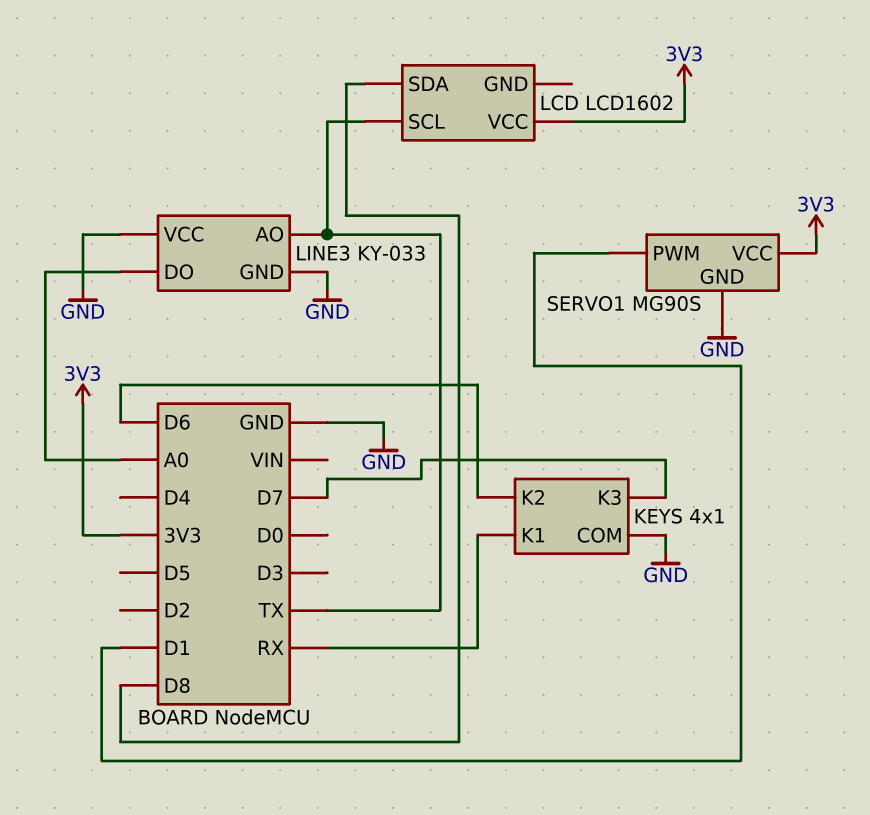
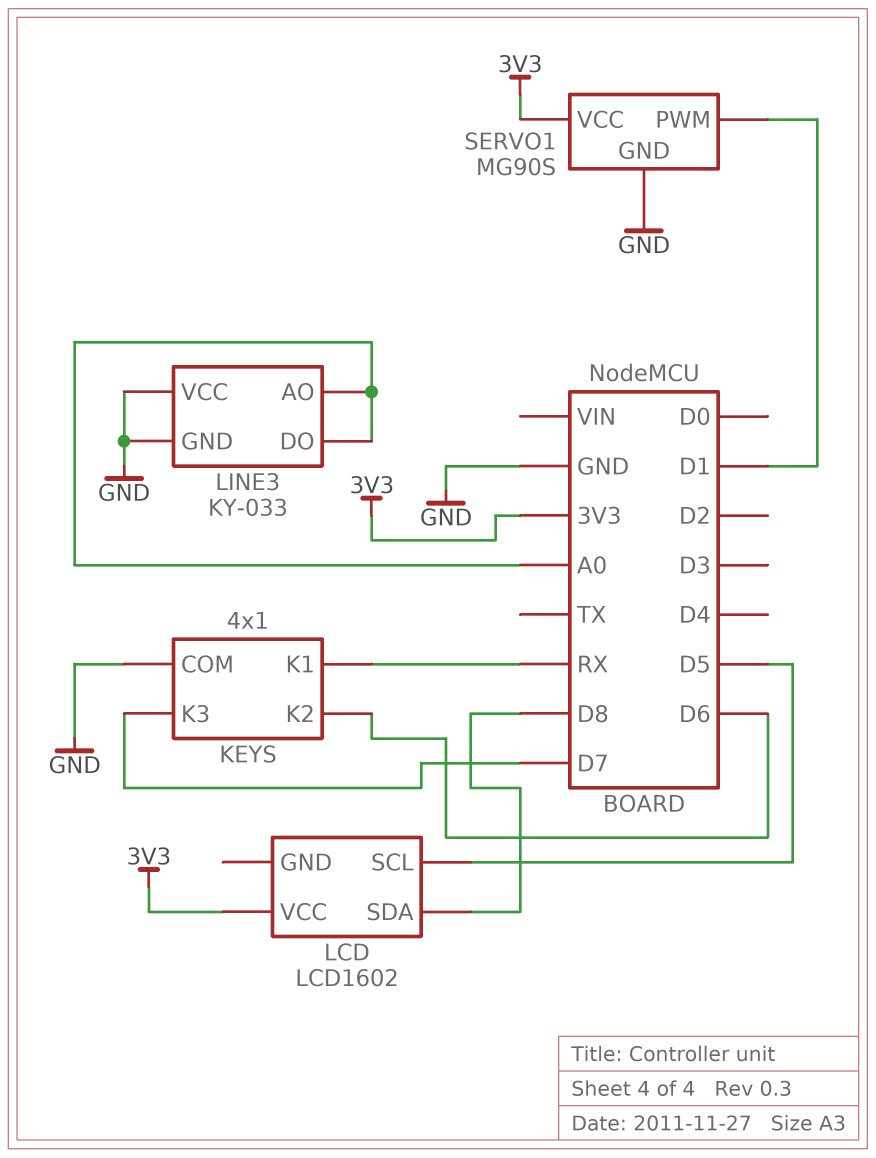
LCD pin SCL: TX -> D5
LINE3 pin AO: TX -> A0

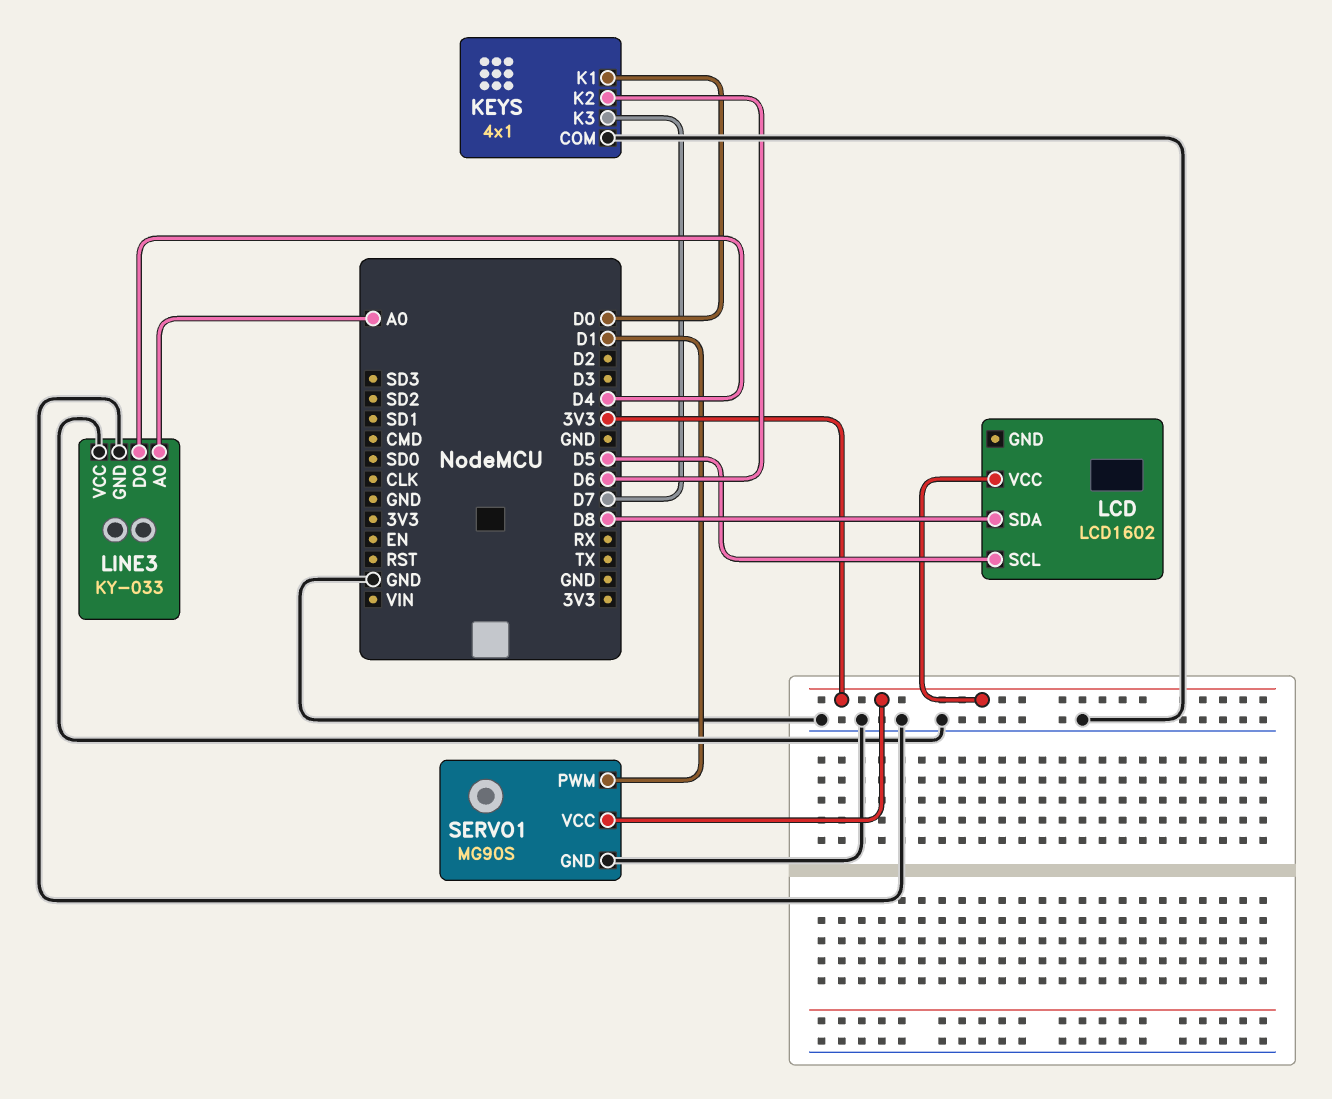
KEYS pin K1: RX -> D0
LINE3 pin DO: A0 -> D4

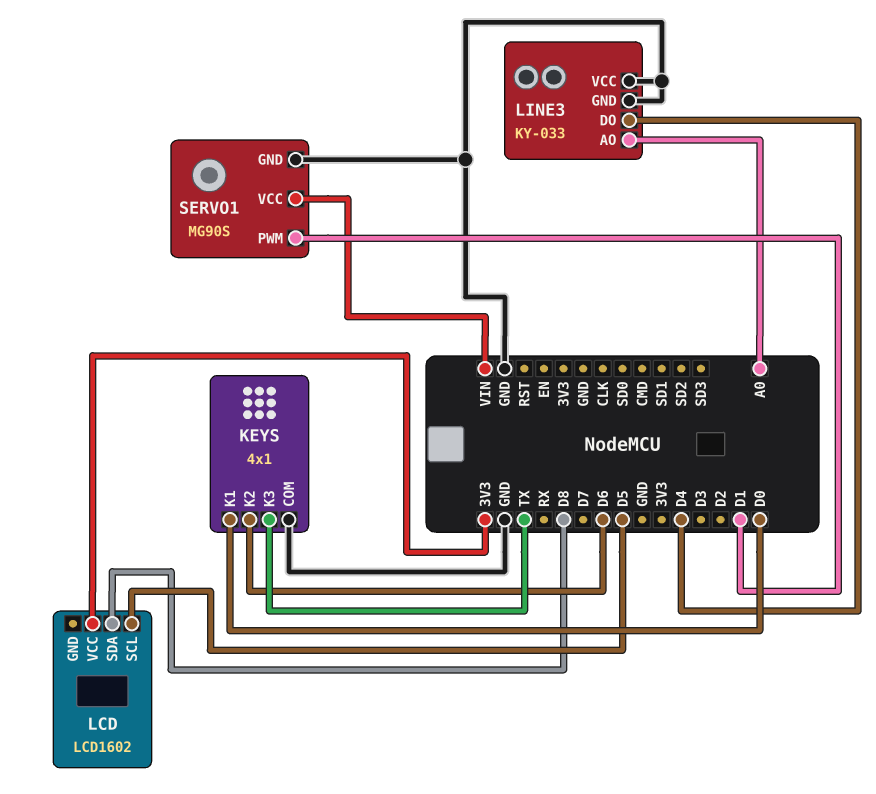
KEYS pin K3: D7 -> TX
SERVO1 pin VCC: 3V3 -> VIN

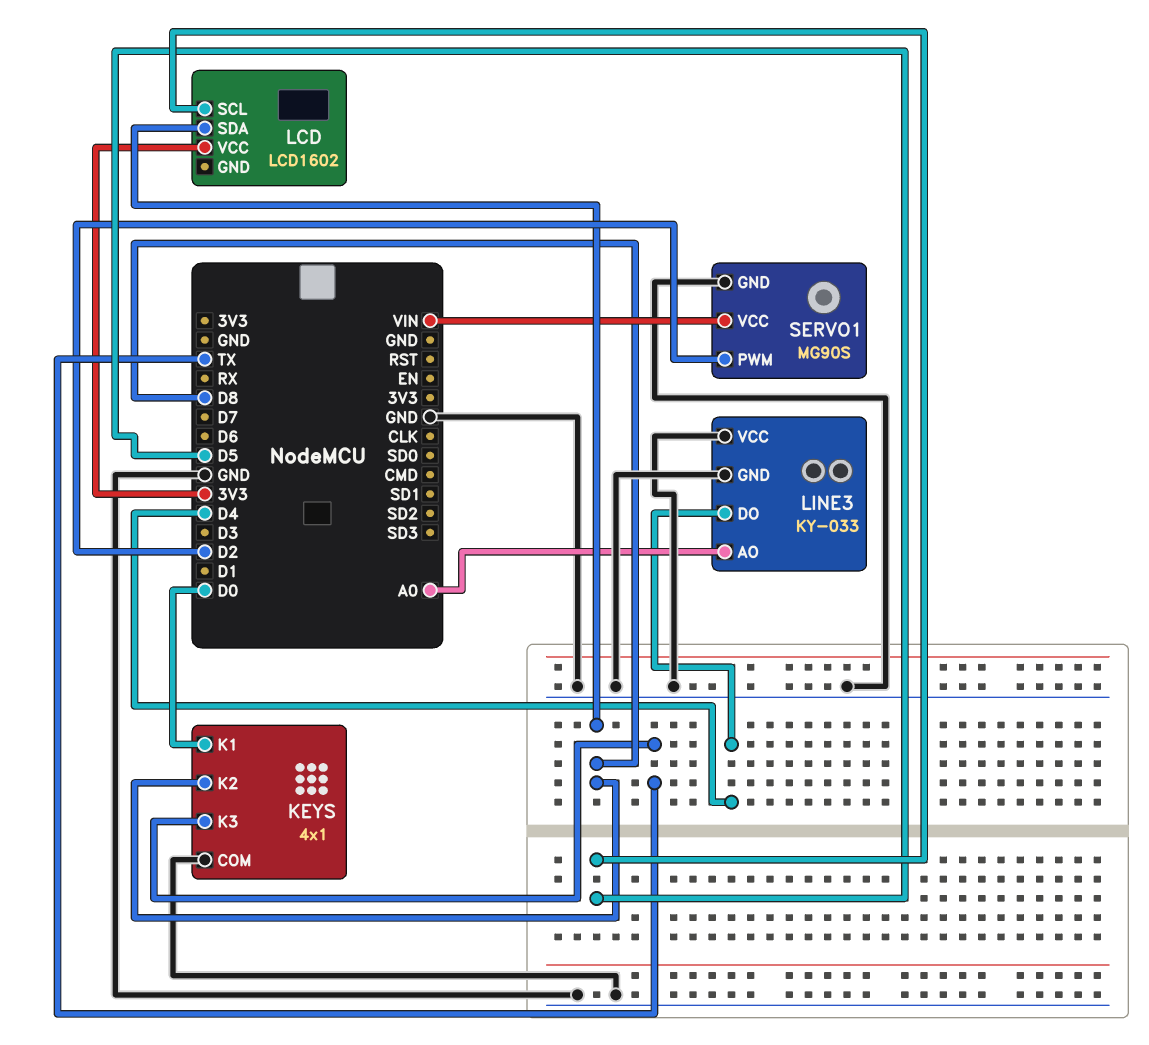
KEYS pin K2: D6 -> D8
SERVO1 pin PWM: D1 -> D2

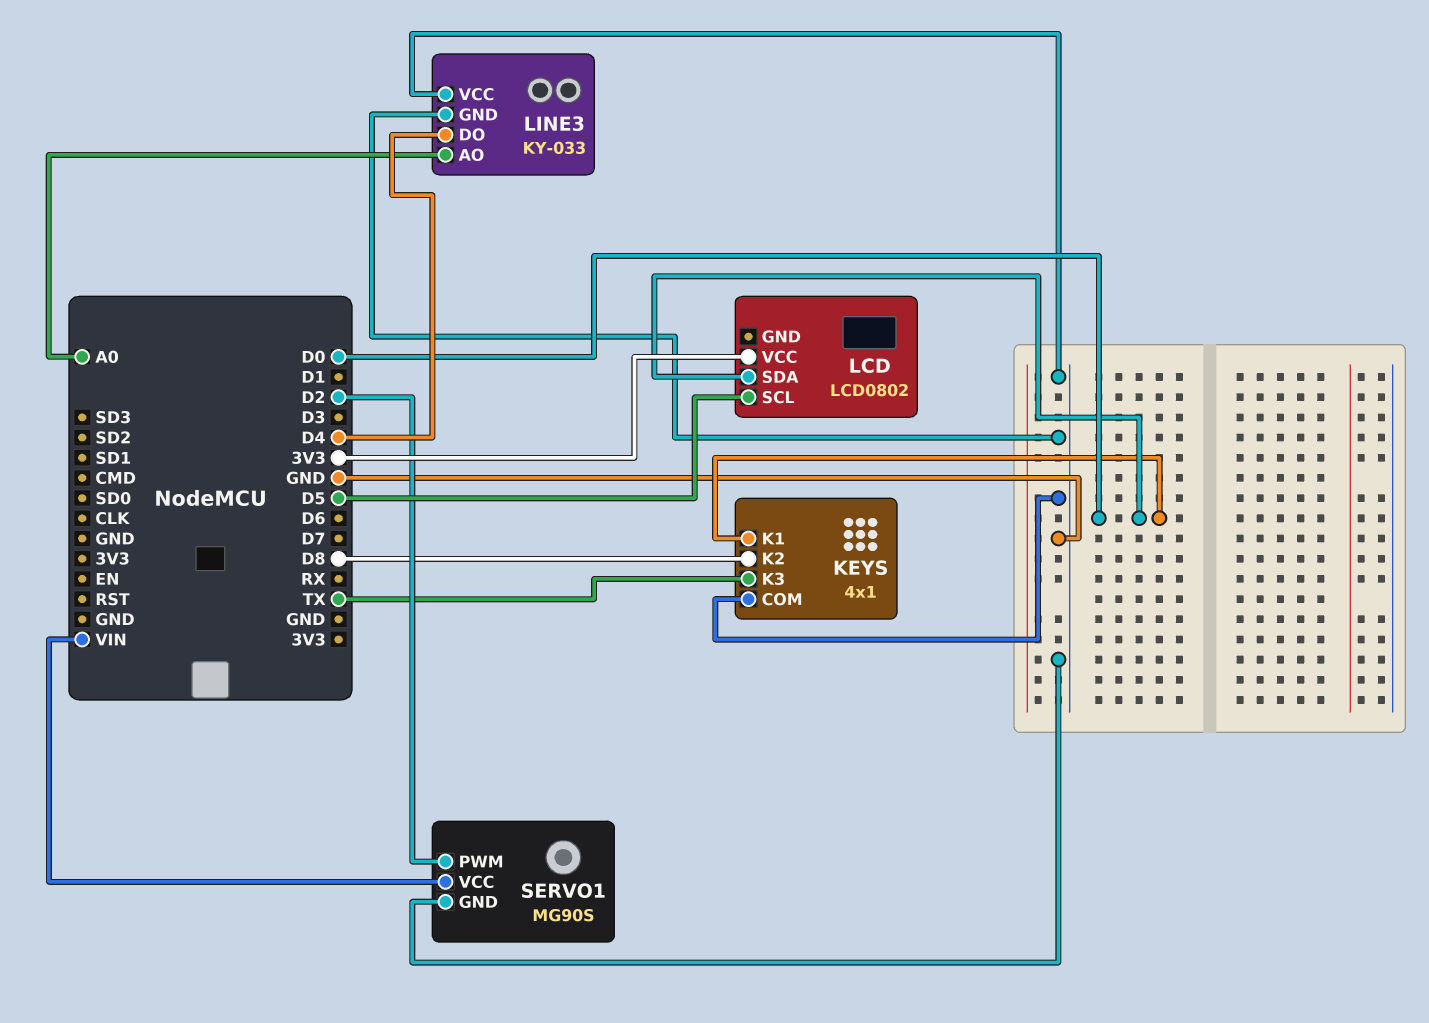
LCD: LCD1602 -> LCD0802
LCD pin SDA: D8 -> D0

